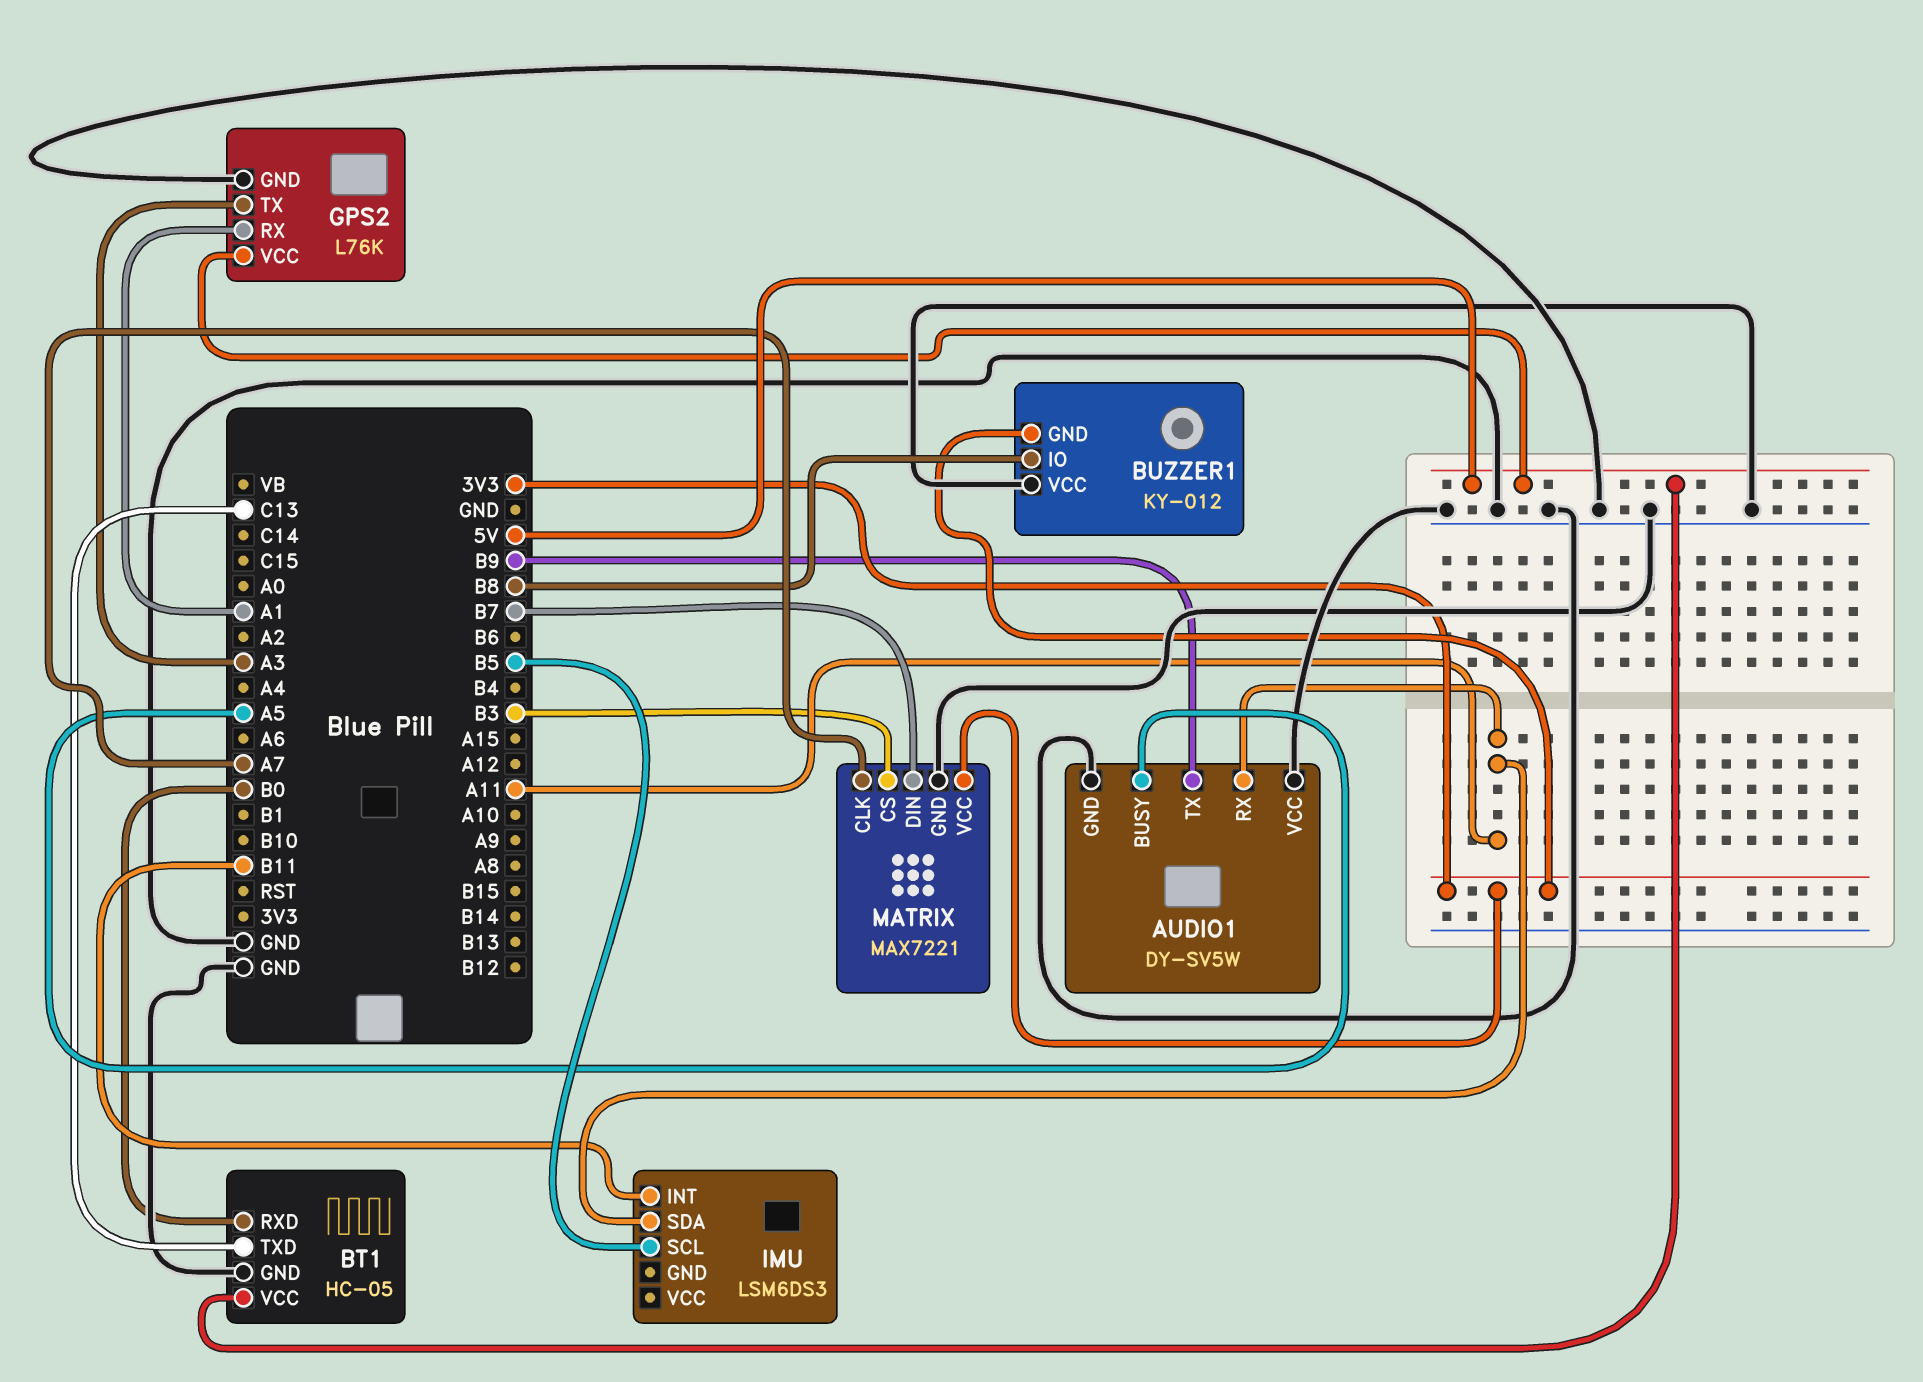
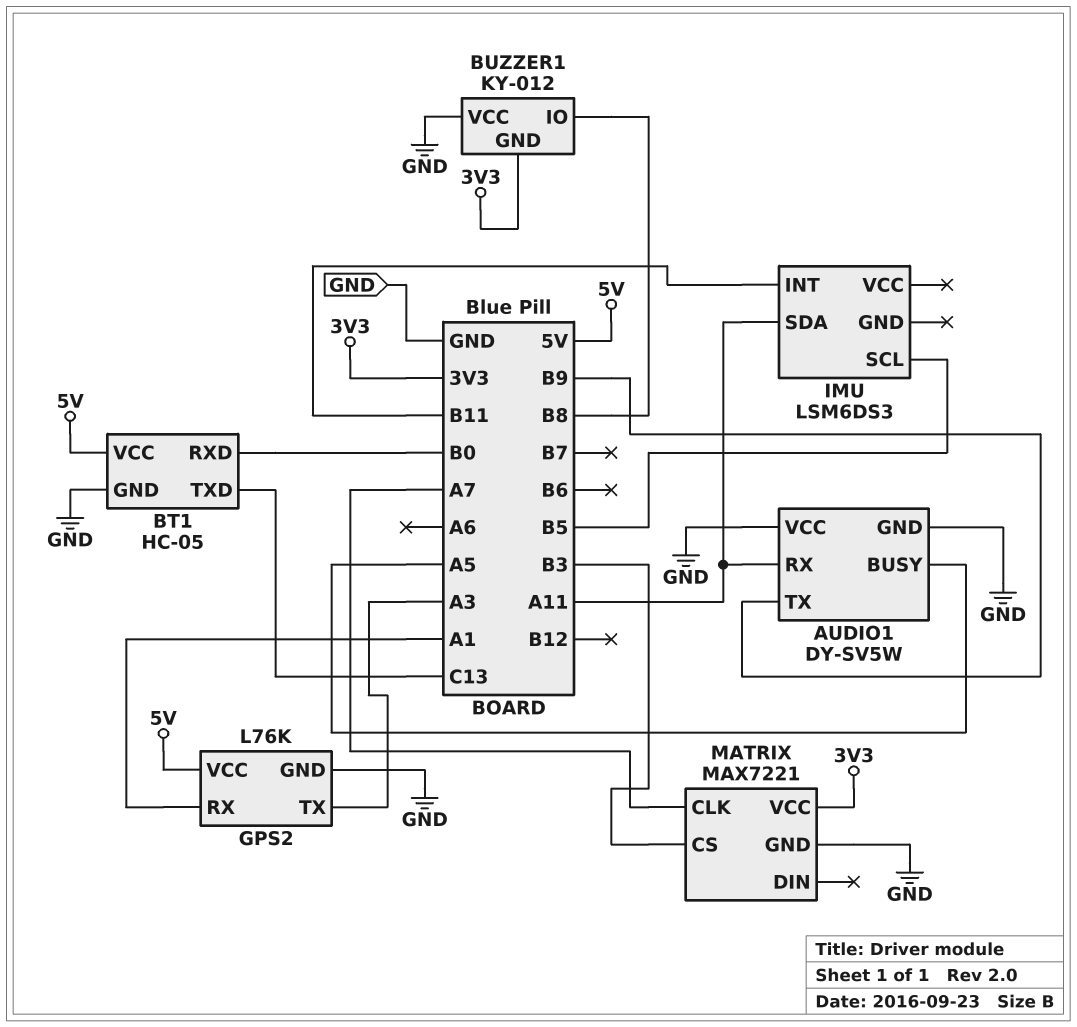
MATRIX pin DIN: B7 -> none

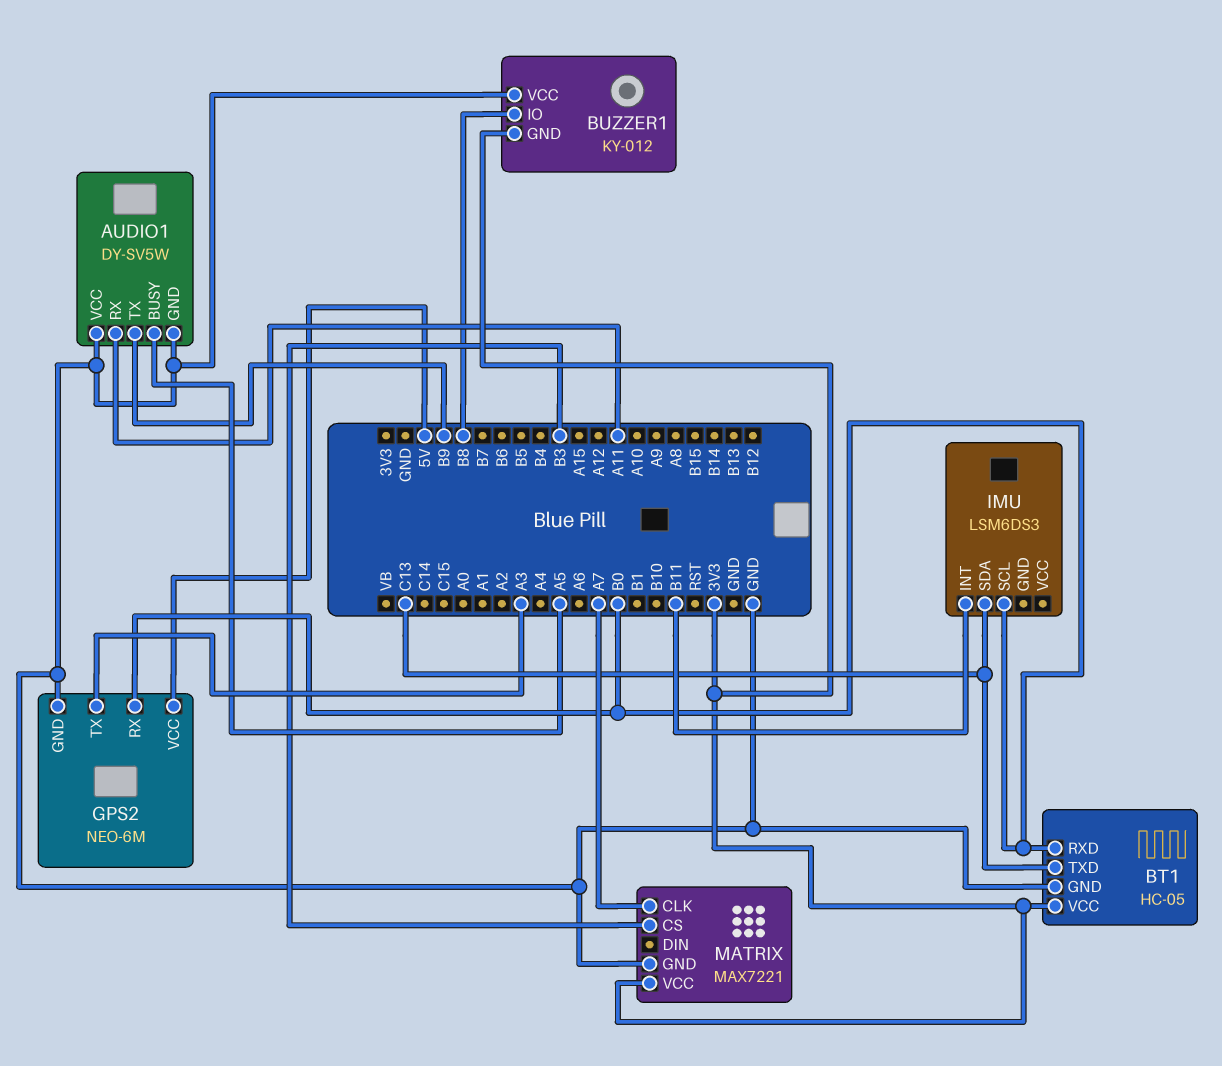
BT1 pin VCC: 5V -> 3V3
GPS2: L76K -> NEO-6M
GPS2 pin RX: A1 -> B0
IMU pin SCL: B5 -> B0
IMU pin SDA: A11 -> C13

